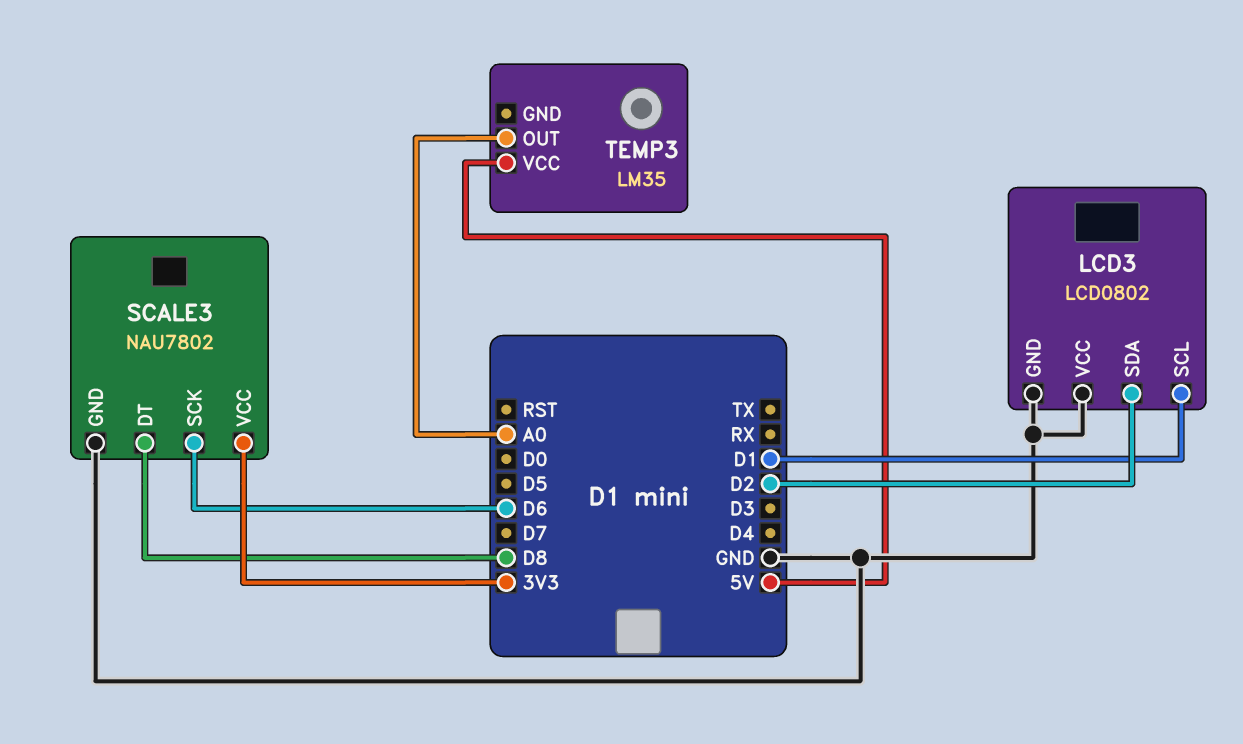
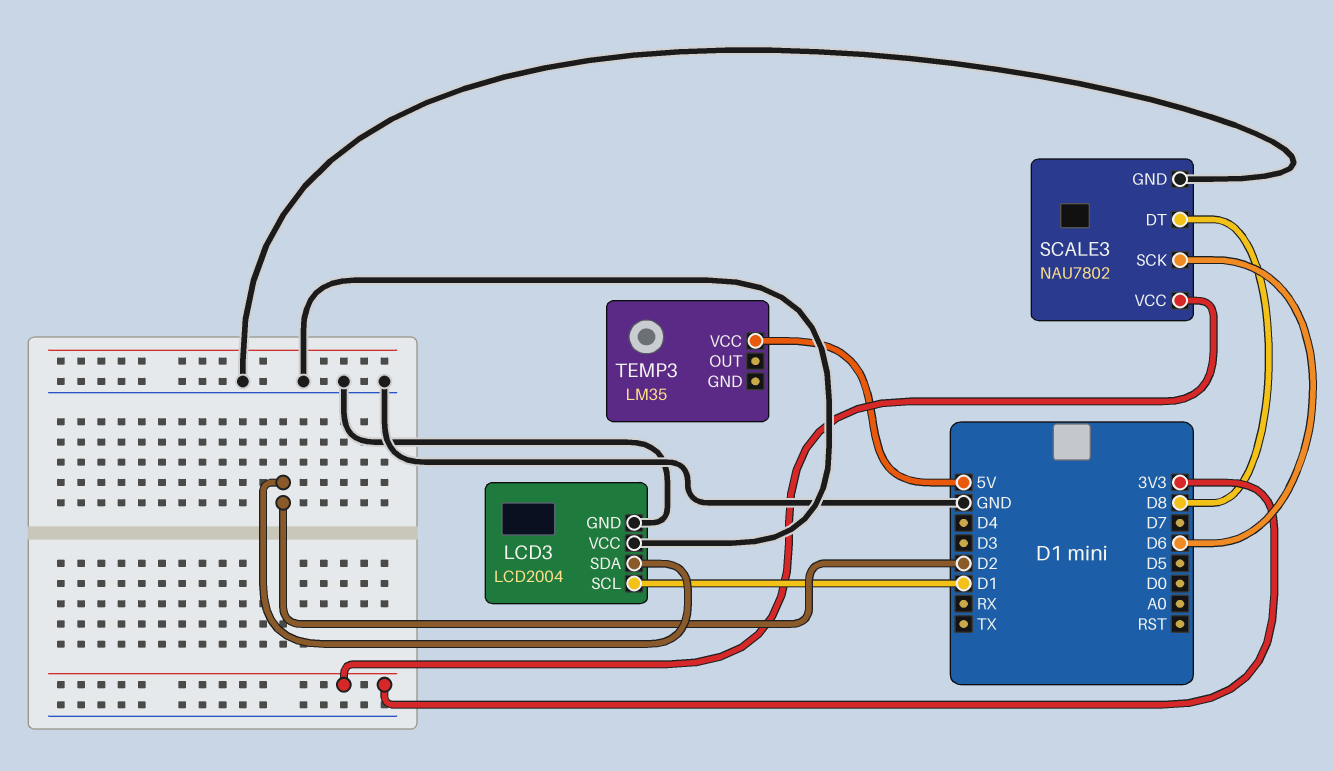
LCD3: LCD0802 -> LCD2004
TEMP3 pin OUT: A0 -> none

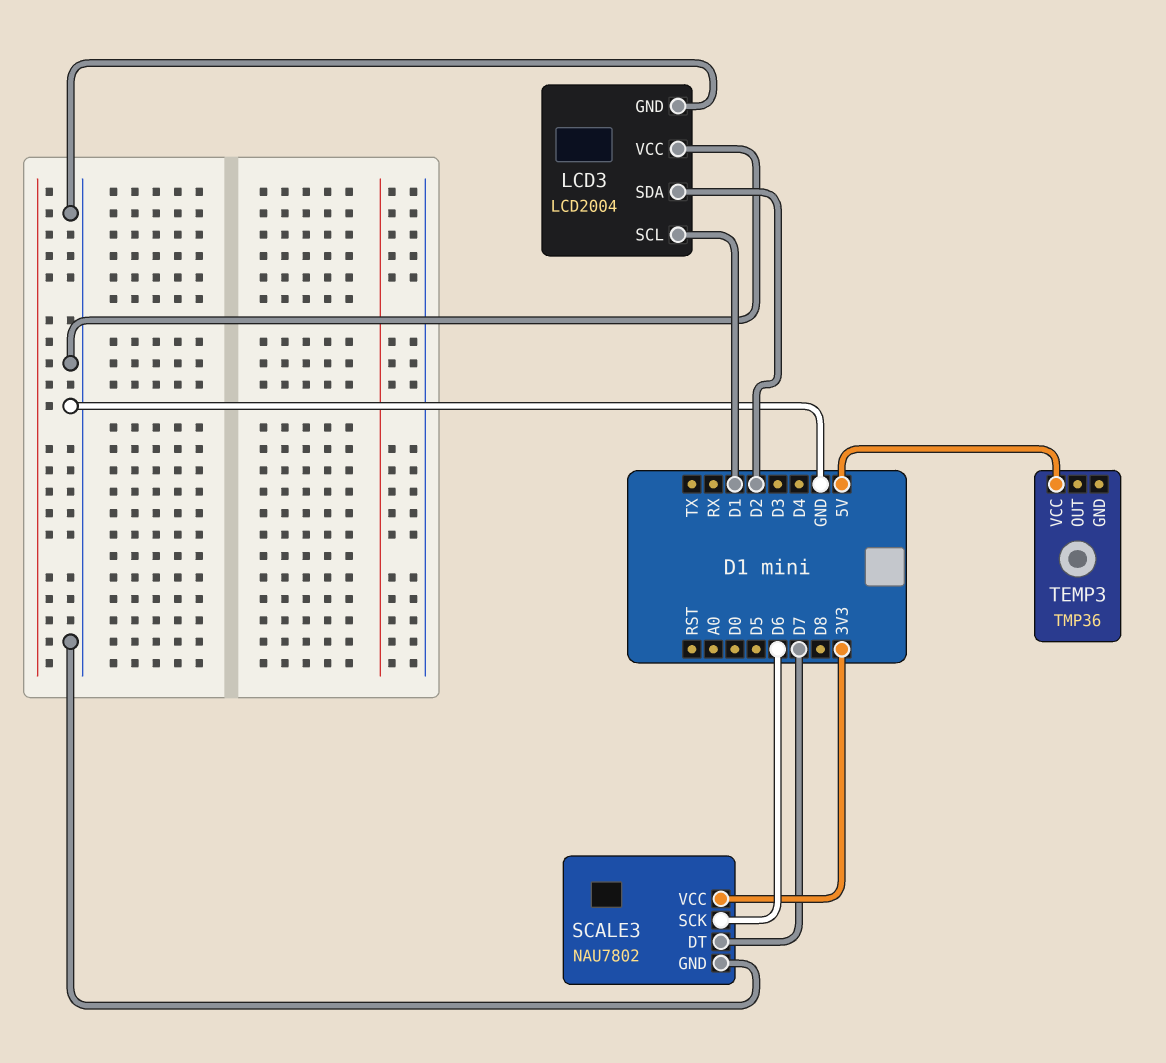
SCALE3 pin DT: D8 -> D7
TEMP3: LM35 -> TMP36

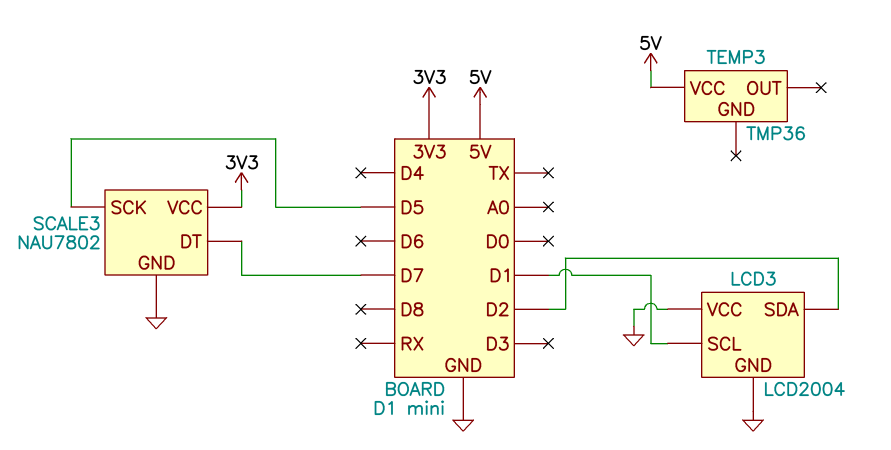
SCALE3 pin SCK: D6 -> D5

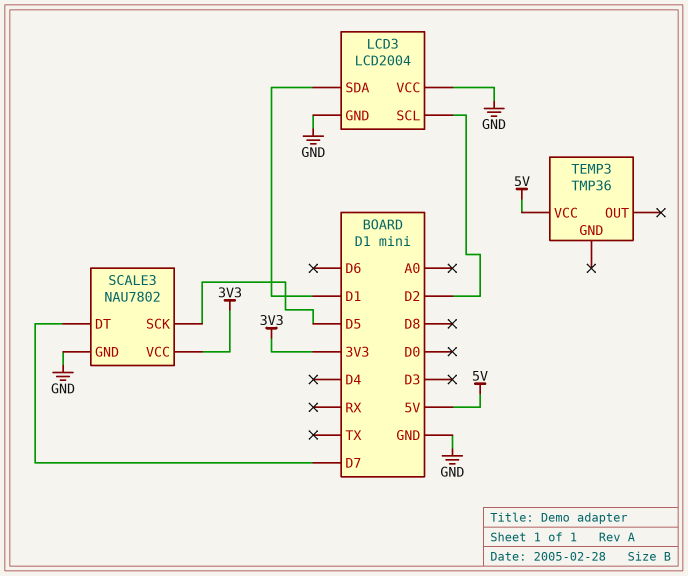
LCD3 pin SCL: D1 -> D2
LCD3 pin SDA: D2 -> D1

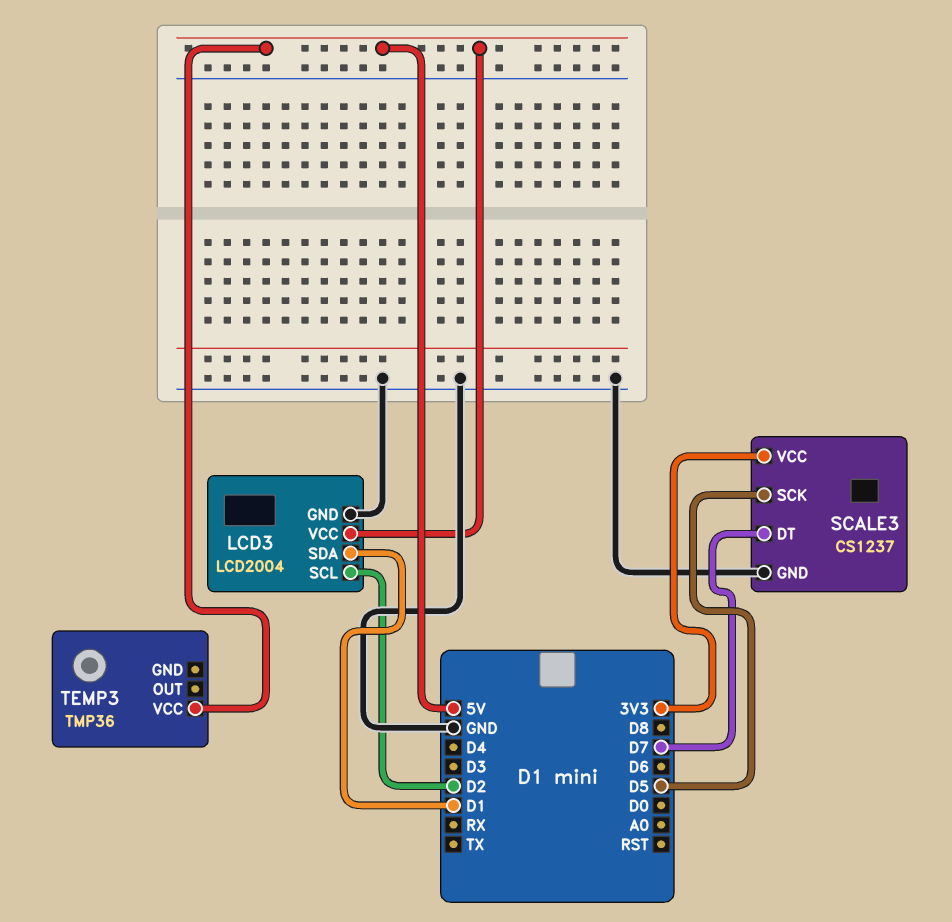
LCD3 pin VCC: GND -> 5V
SCALE3: NAU7802 -> CS1237

